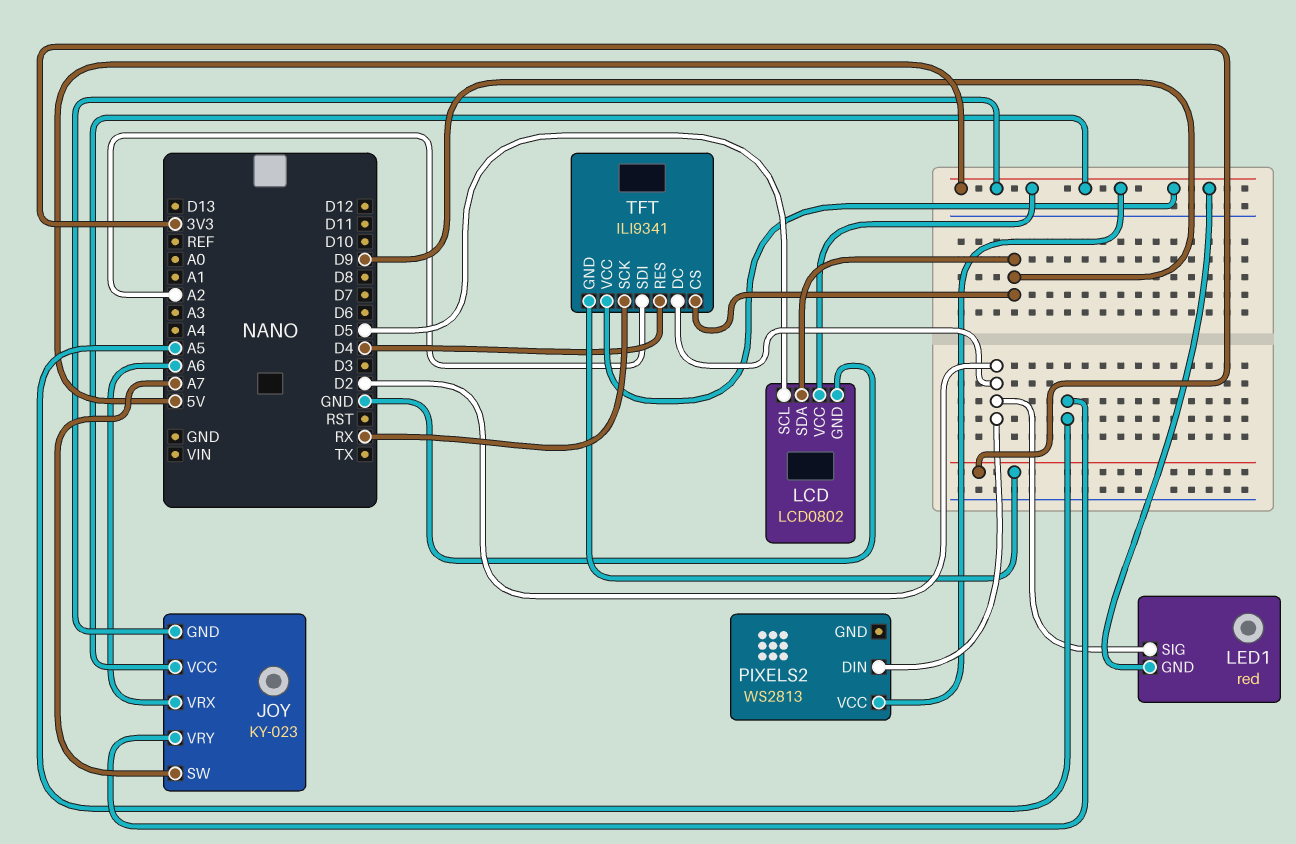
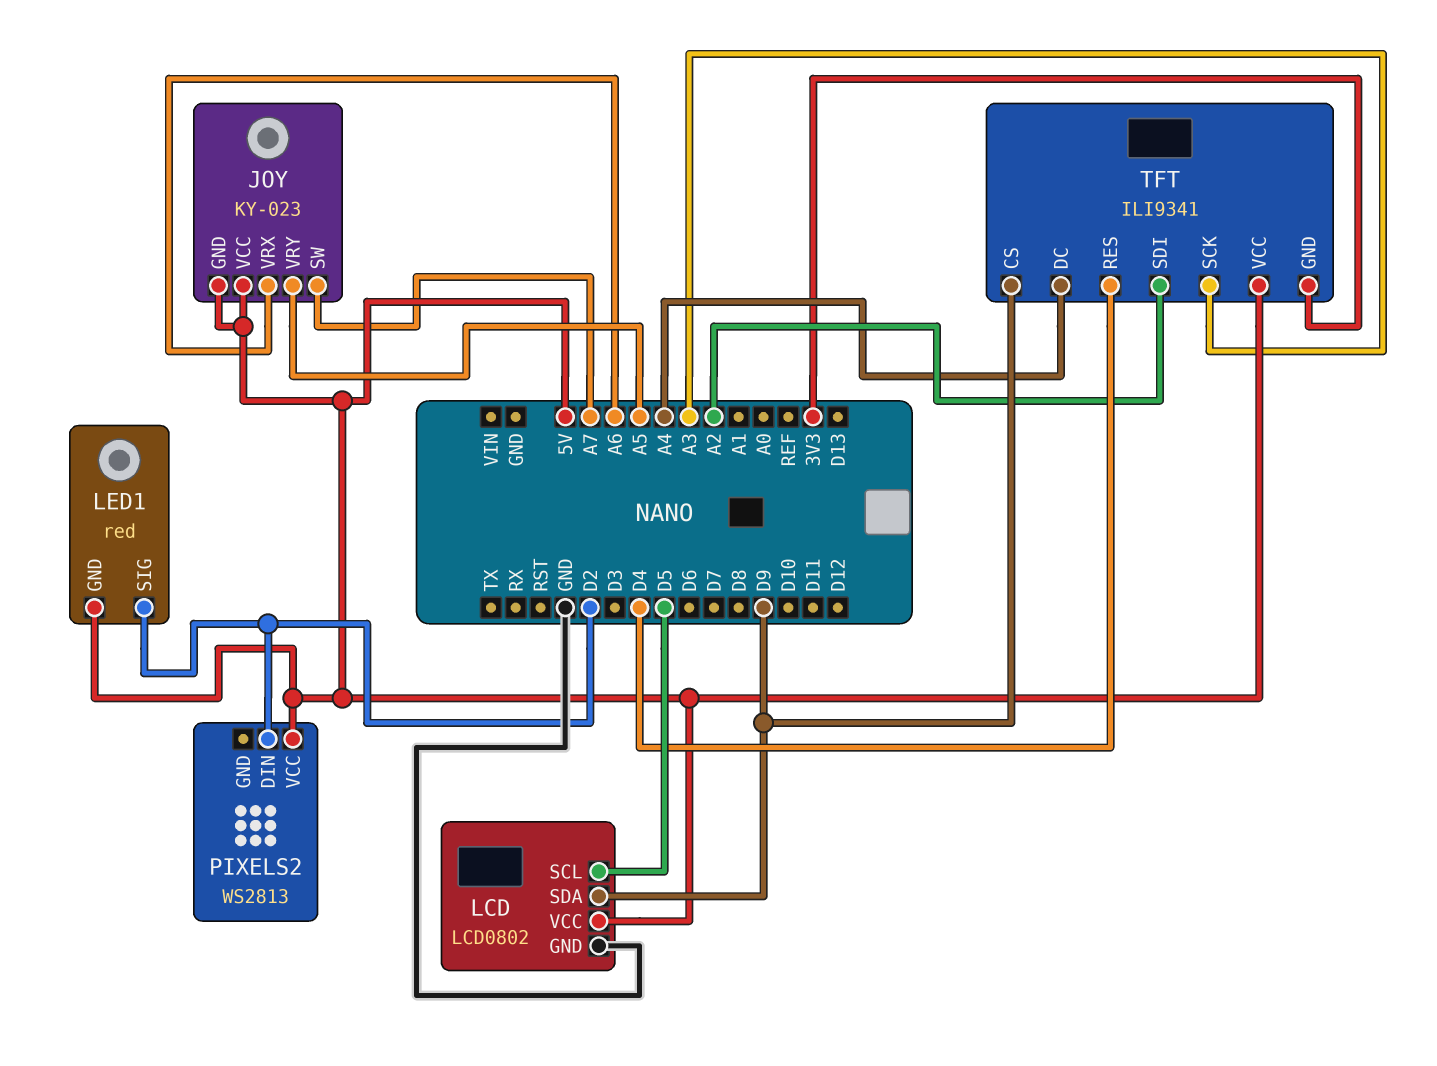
TFT pin DC: D2 -> A4
TFT pin SCK: RX -> A3

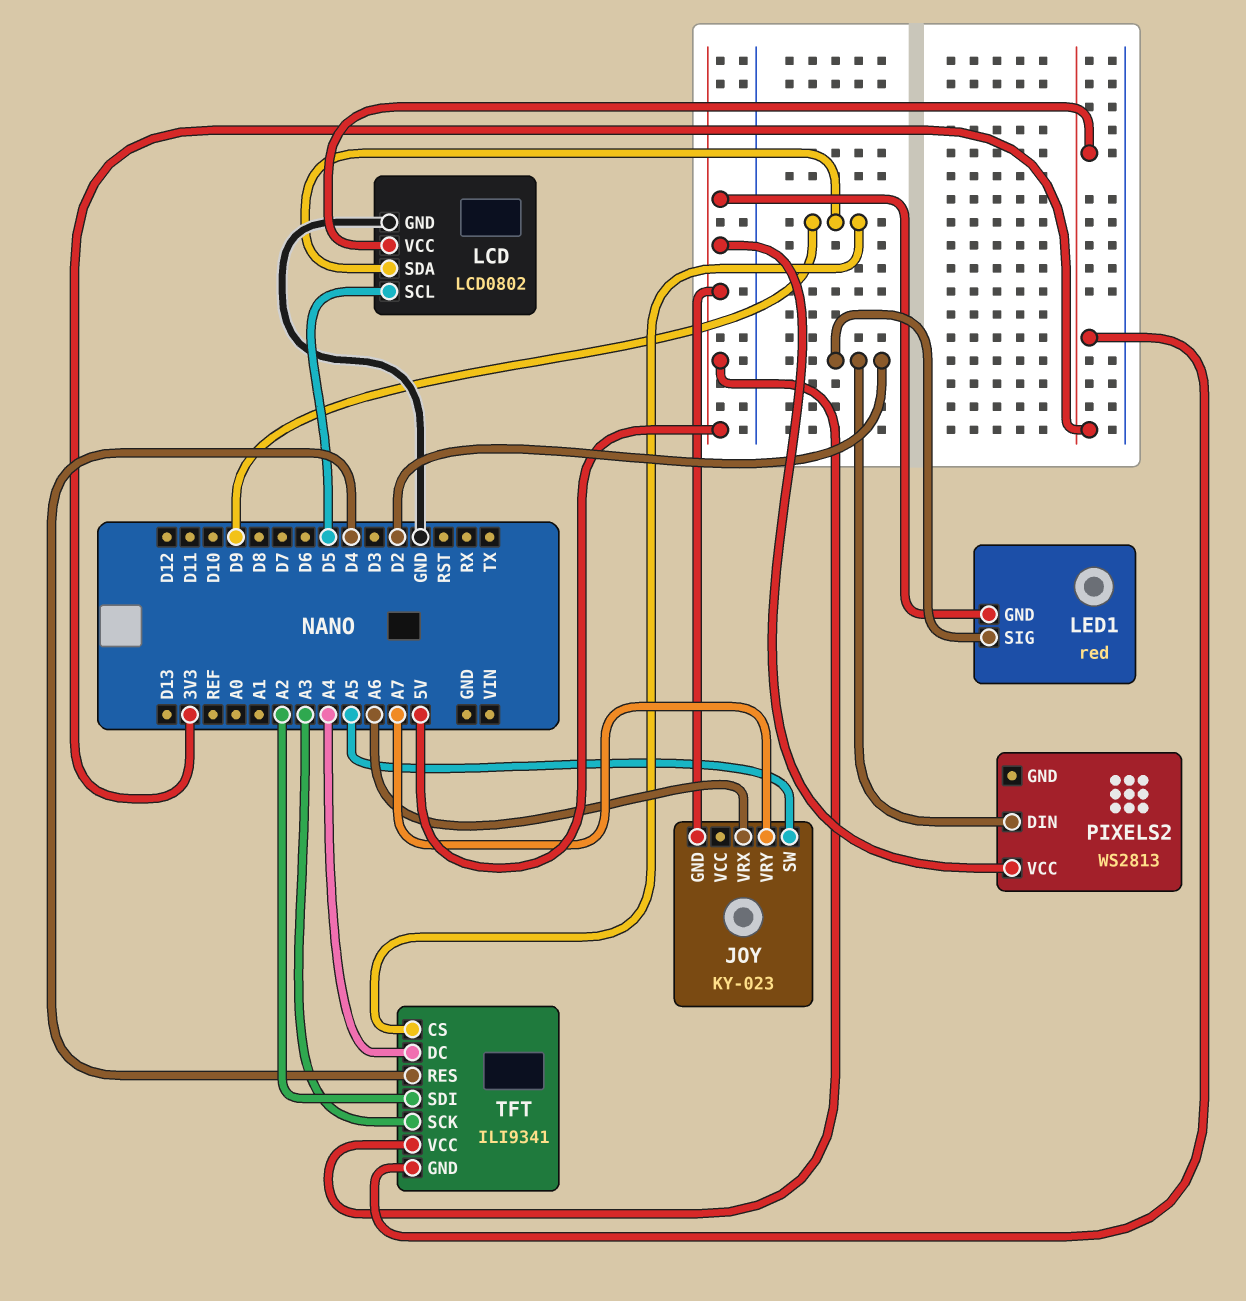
JOY pin SW: A7 -> A5
JOY pin VCC: 5V -> none
JOY pin VRY: A5 -> A7
LCD pin VCC: 5V -> 3V3

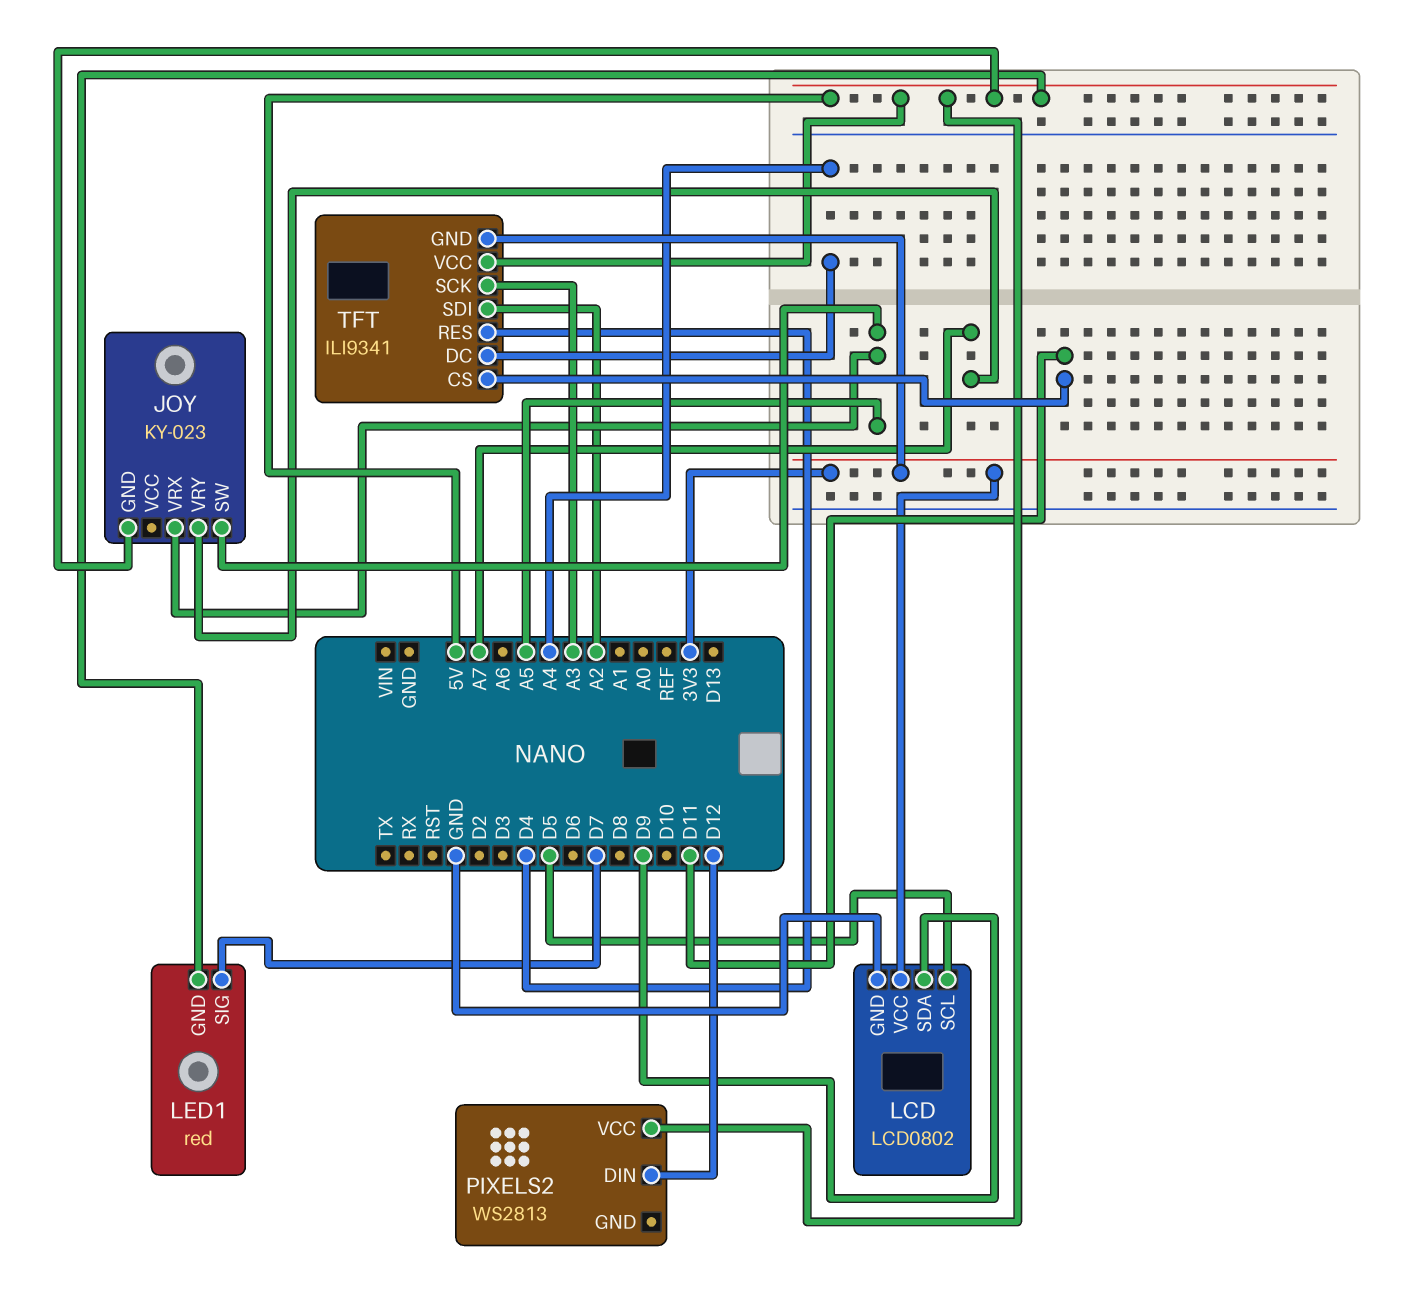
JOY pin VRX: A6 -> A5
LED1 pin SIG: D2 -> D7
PIXELS2 pin DIN: D2 -> D12
TFT pin CS: D9 -> D11

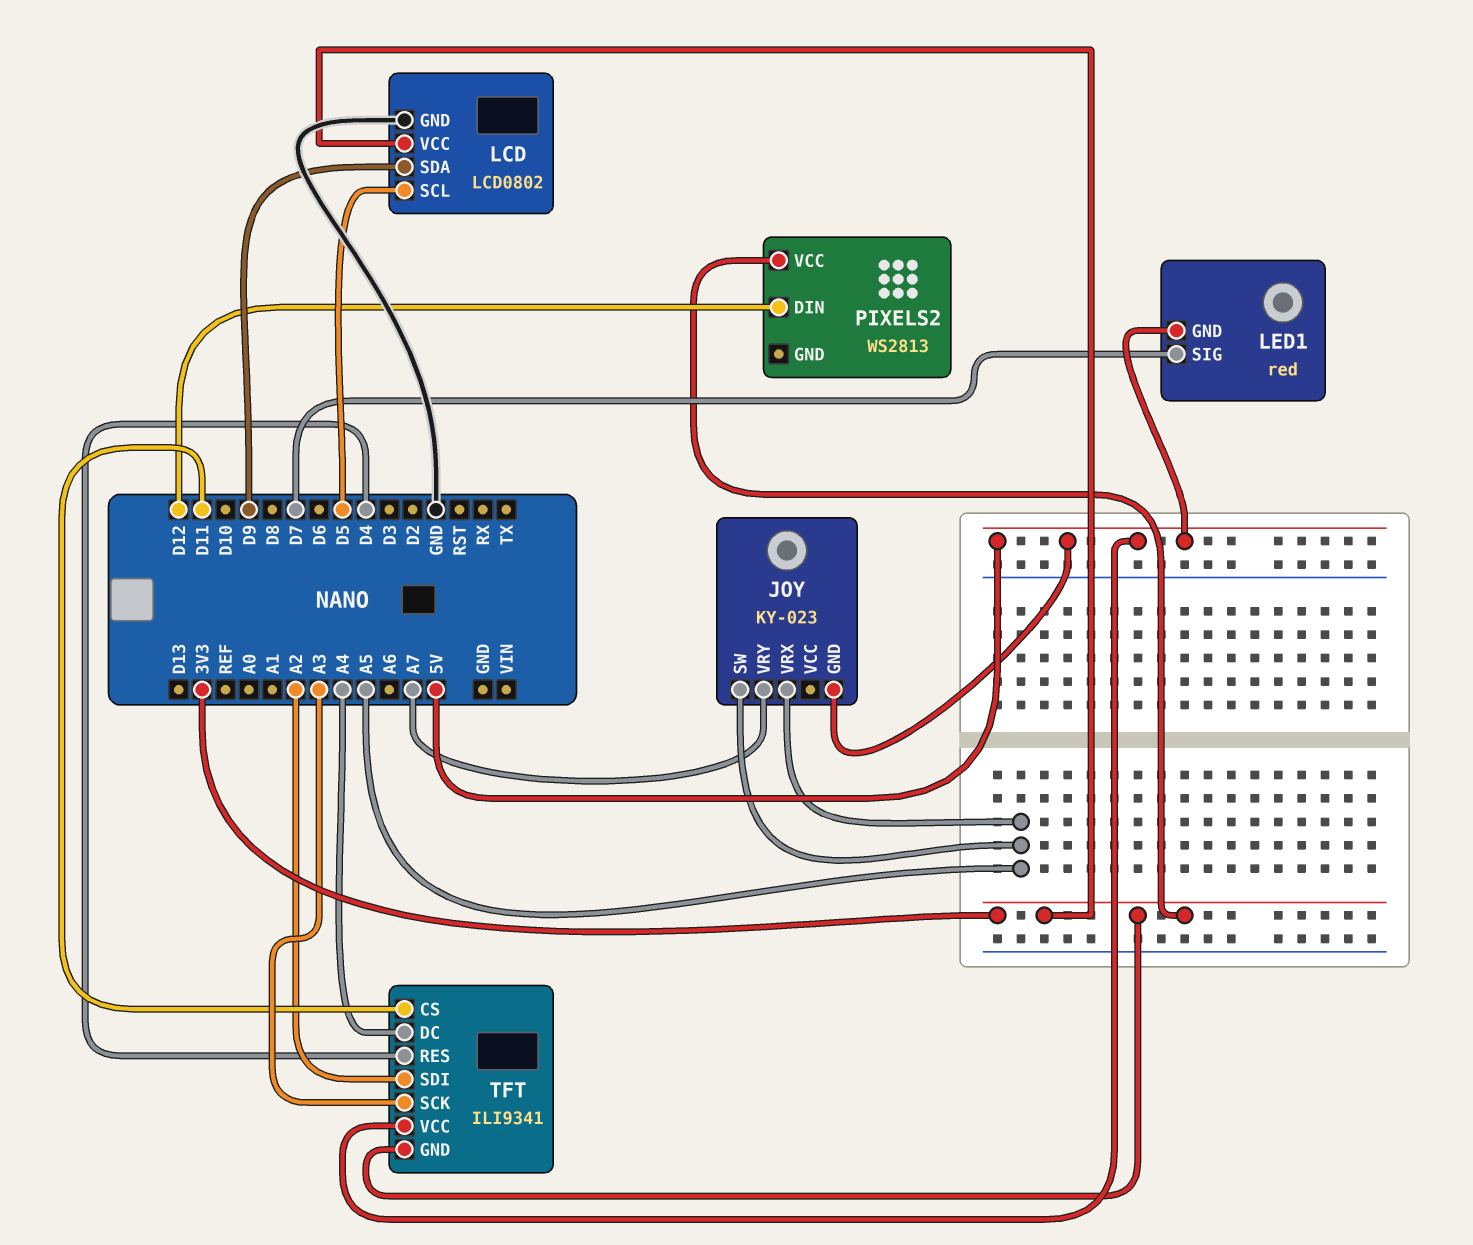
PIXELS2 pin VCC: 5V -> 3V3

